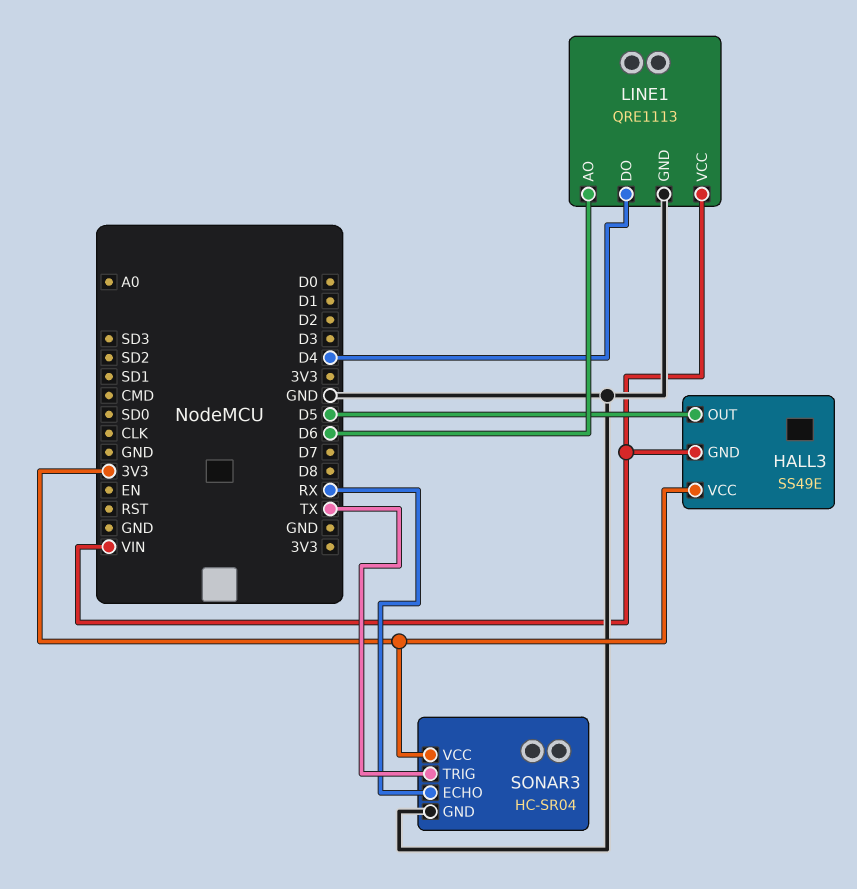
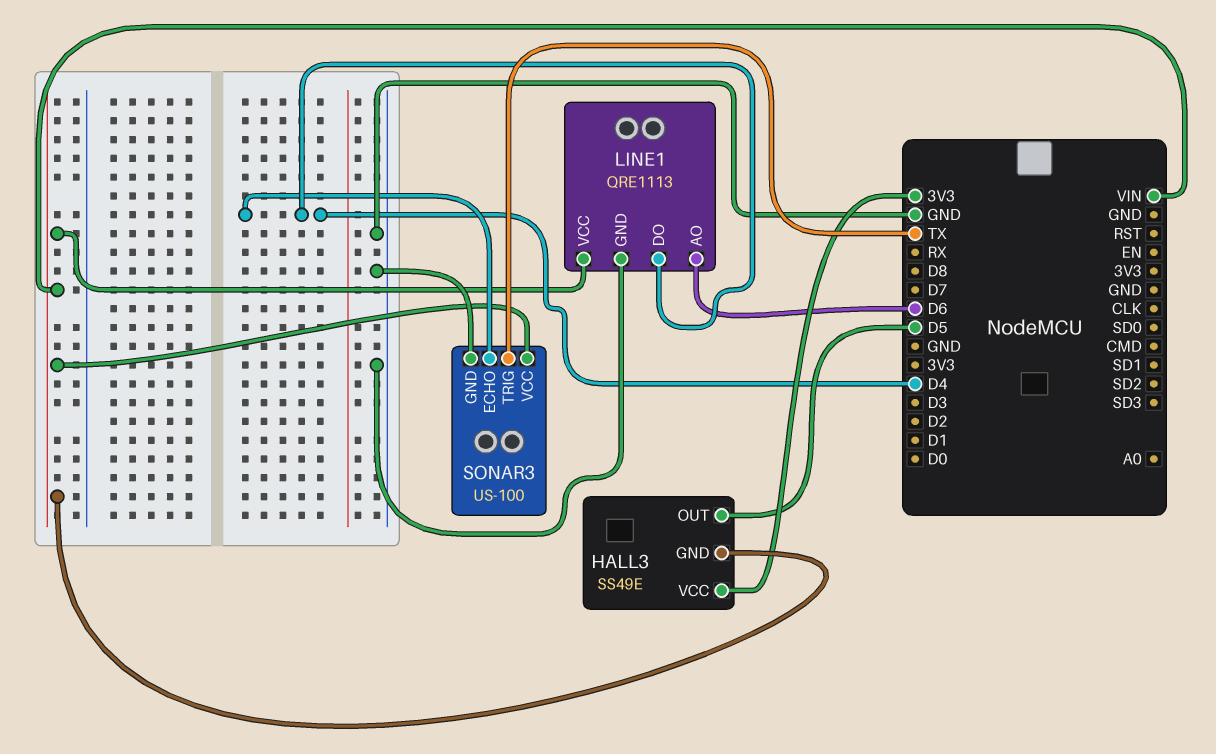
SONAR3: HC-SR04 -> US-100
SONAR3 pin ECHO: RX -> D4
SONAR3 pin VCC: 3V3 -> VIN

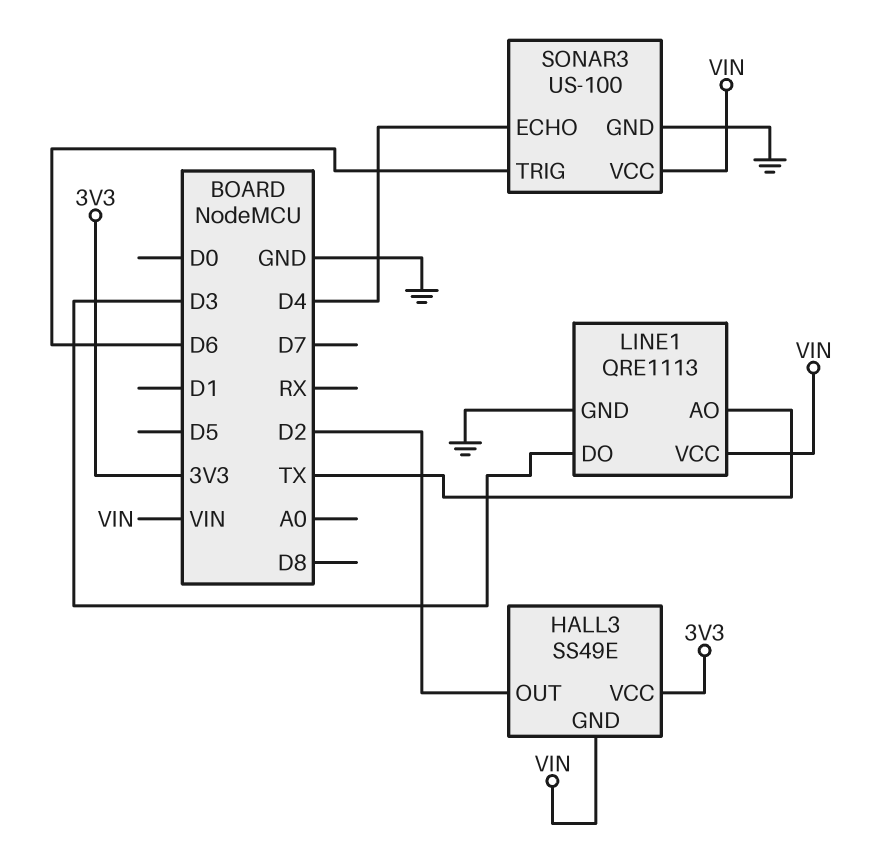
HALL3 pin OUT: D5 -> D2
LINE1 pin AO: D6 -> TX
LINE1 pin DO: D4 -> D3
SONAR3 pin TRIG: TX -> D6

